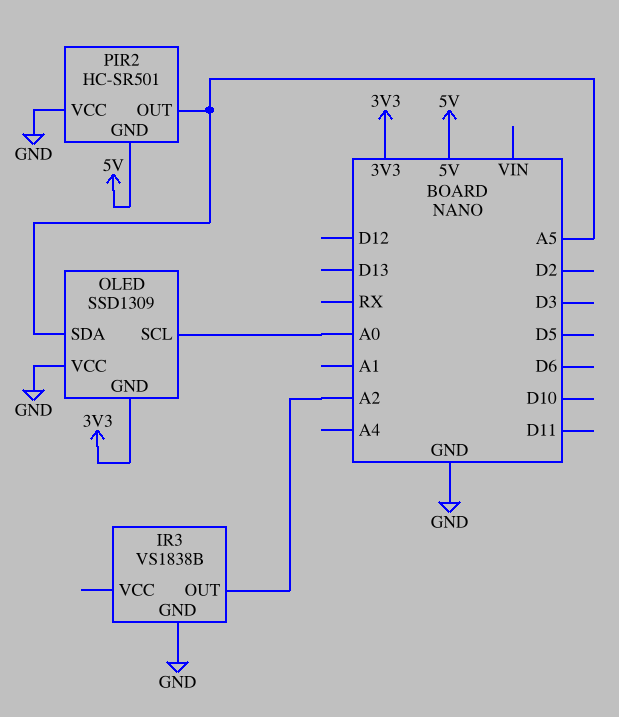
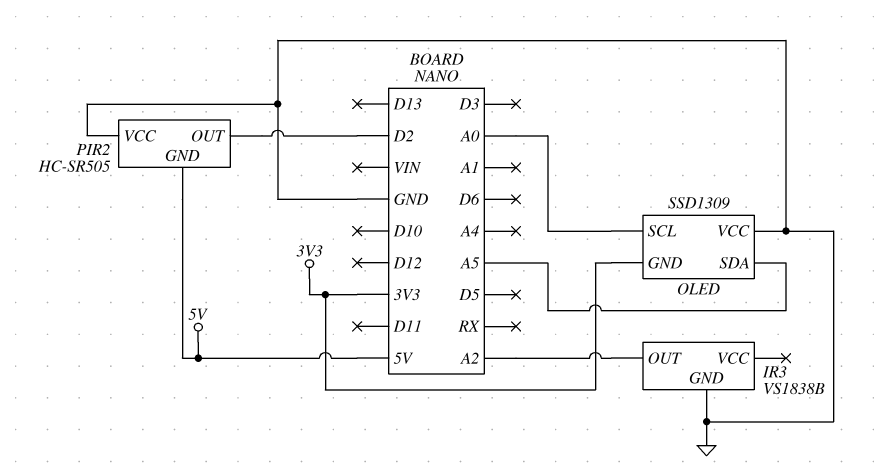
PIR2: HC-SR501 -> HC-SR505
PIR2 pin OUT: A5 -> D2

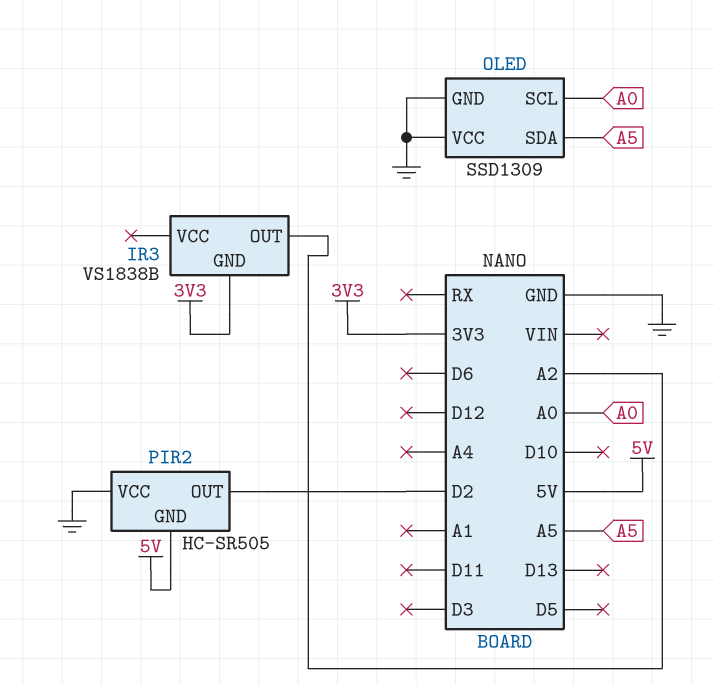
IR3 pin GND: GND -> 3V3
OLED pin GND: 3V3 -> GND

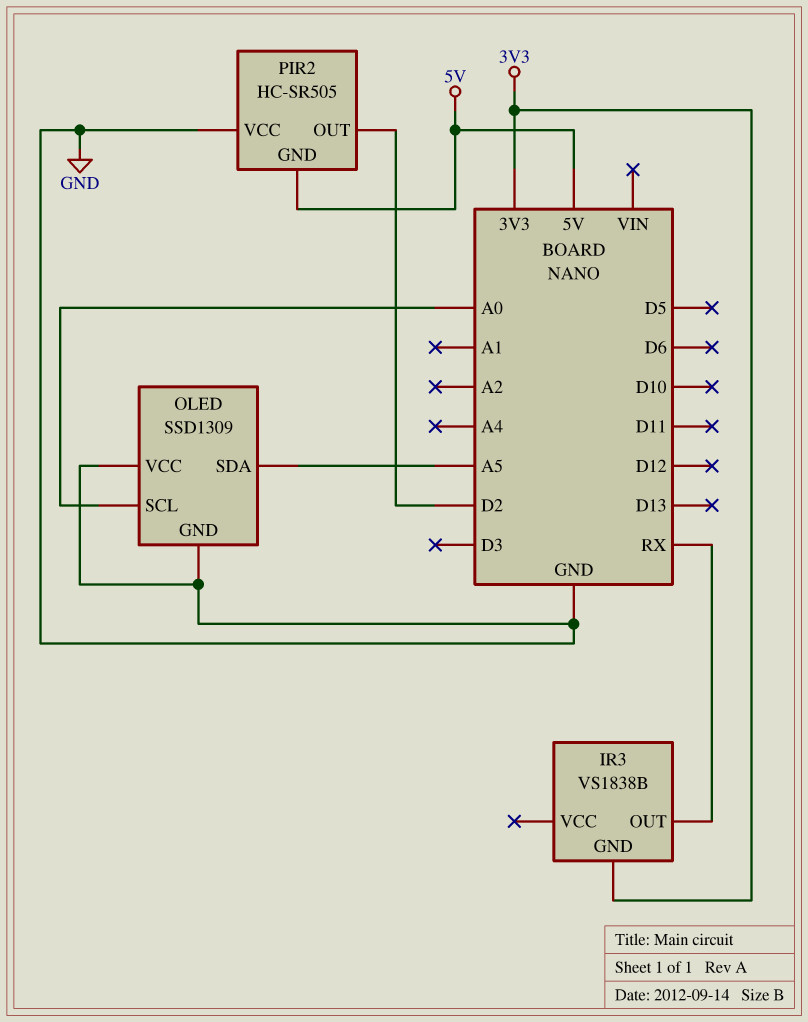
IR3 pin OUT: A2 -> RX

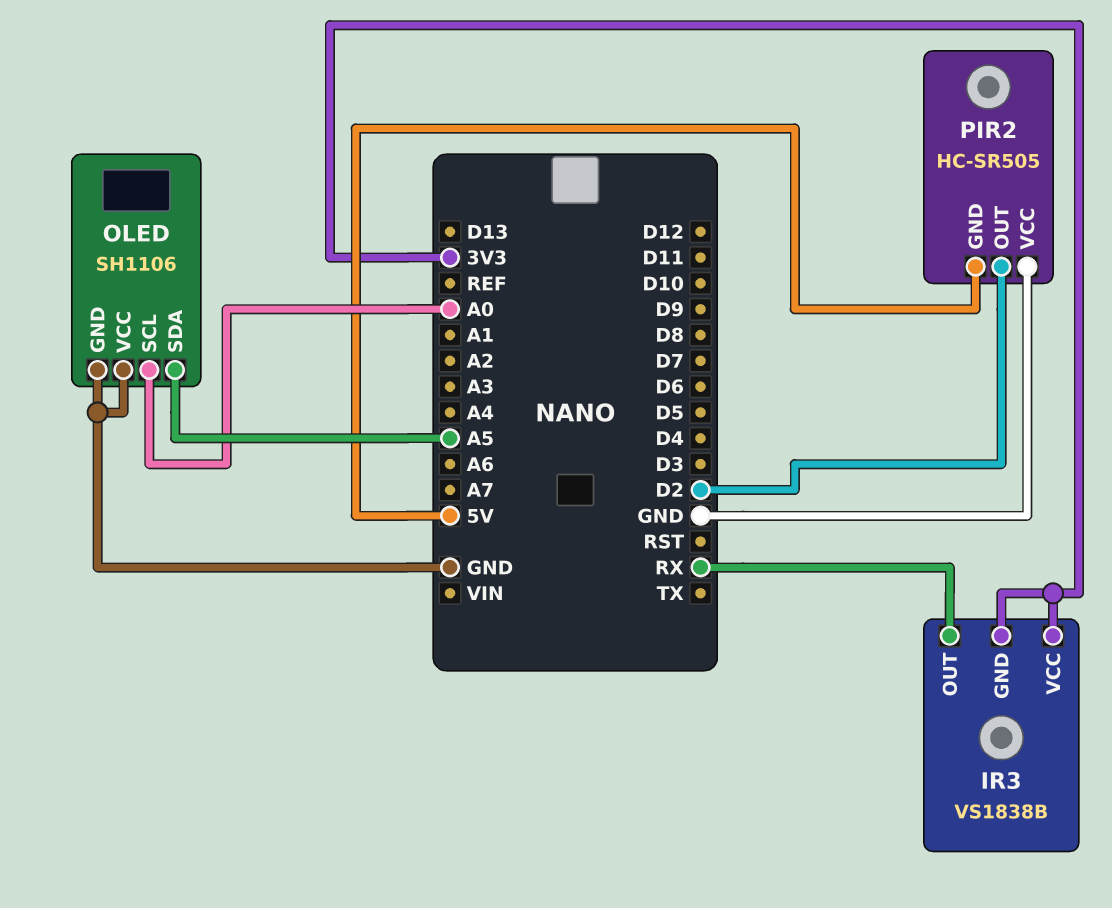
IR3 pin VCC: none -> 3V3
OLED: SSD1309 -> SH1106

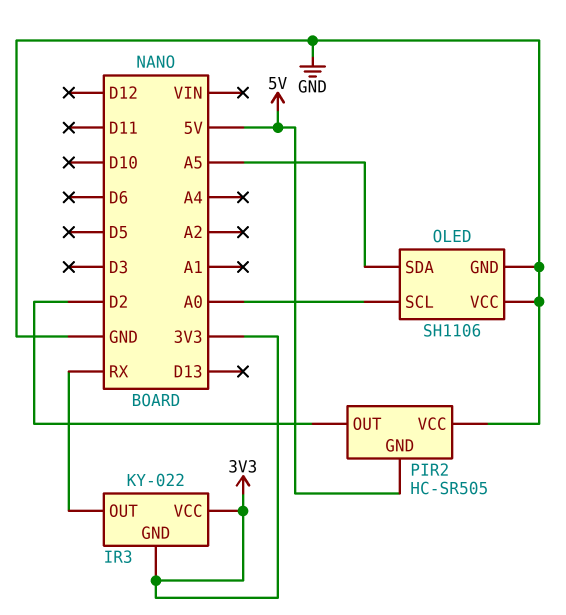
IR3: VS1838B -> KY-022

